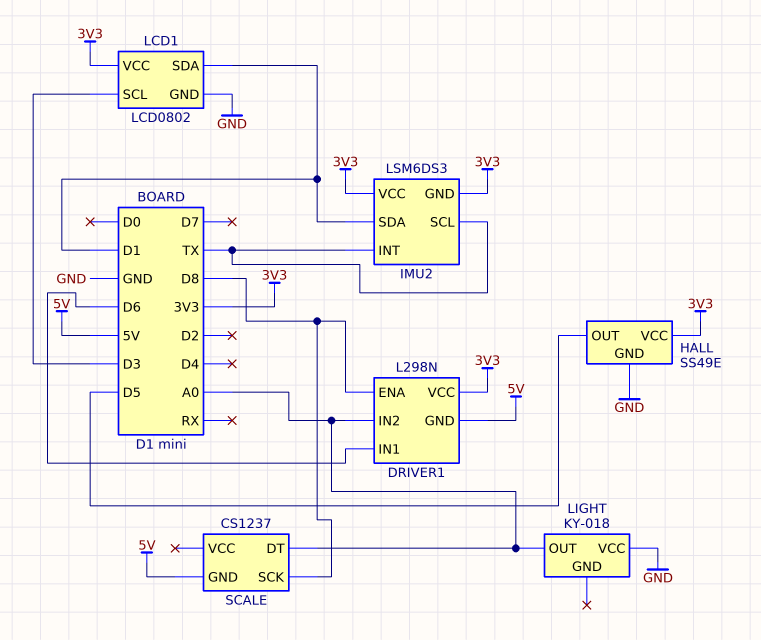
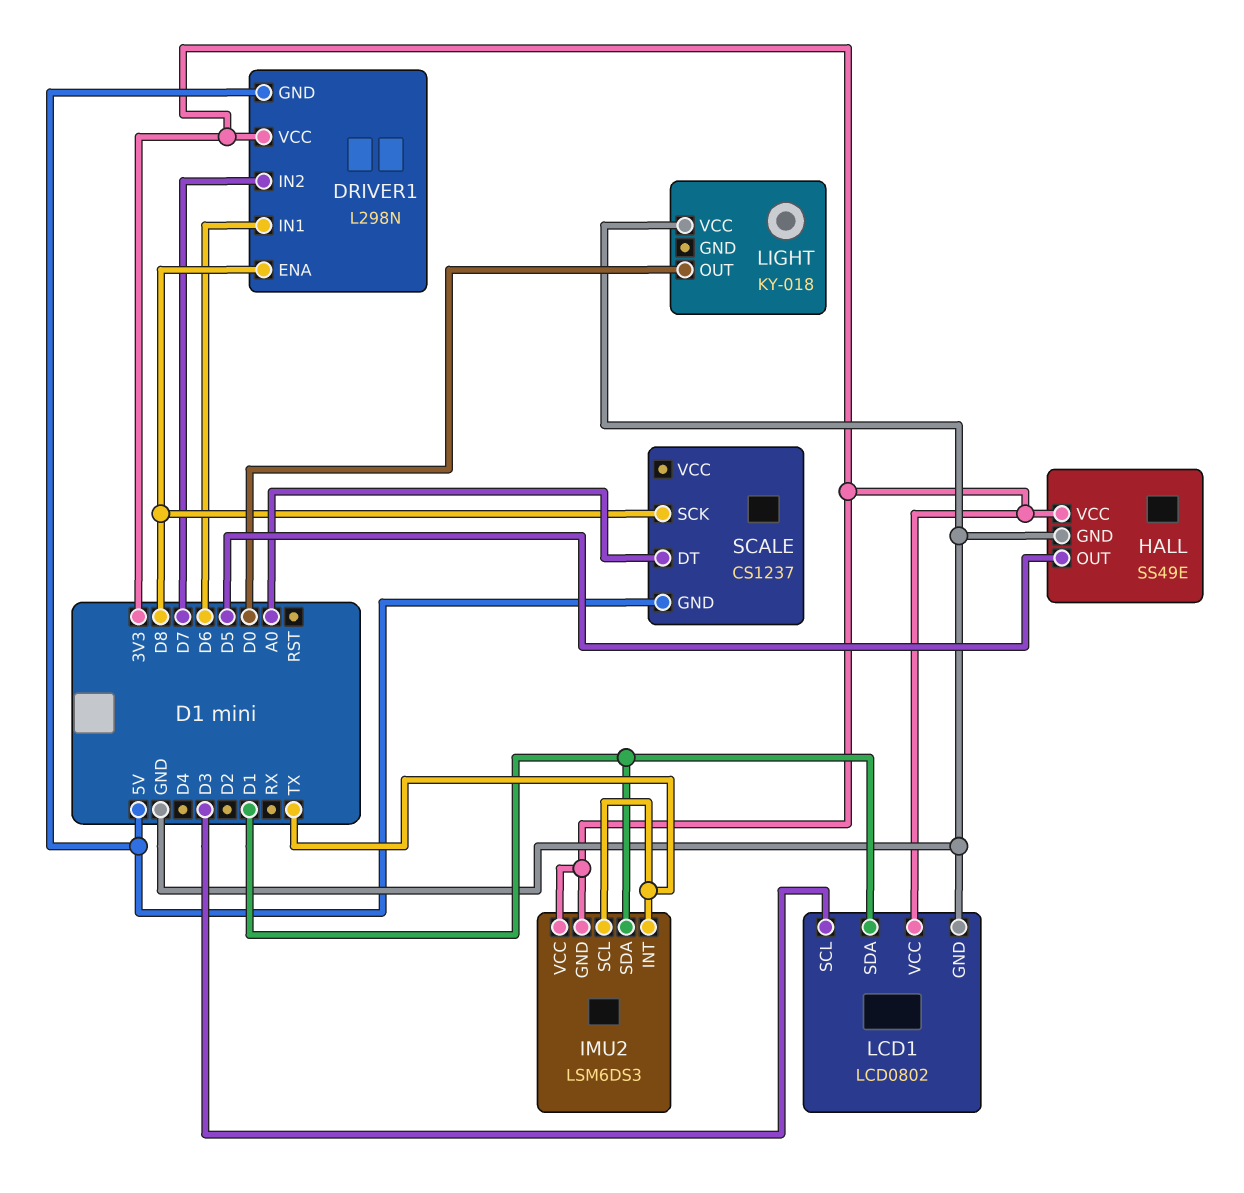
DRIVER1 pin IN2: A0 -> D7
LIGHT pin OUT: A0 -> D0

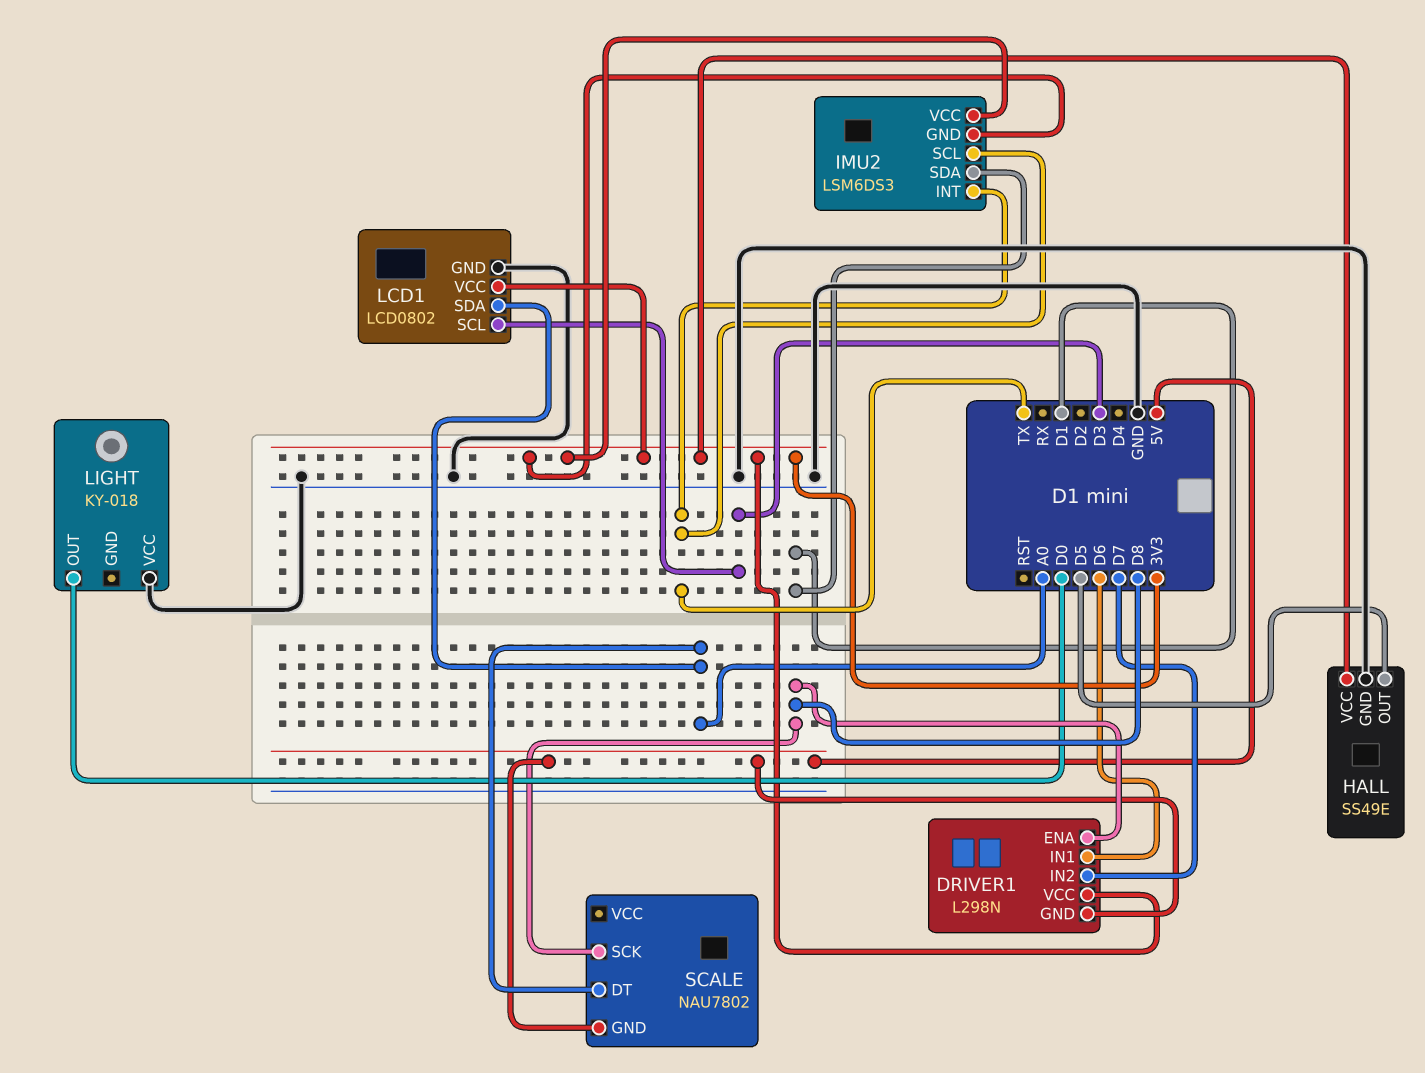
LCD1 pin SDA: D1 -> A0
SCALE: CS1237 -> NAU7802

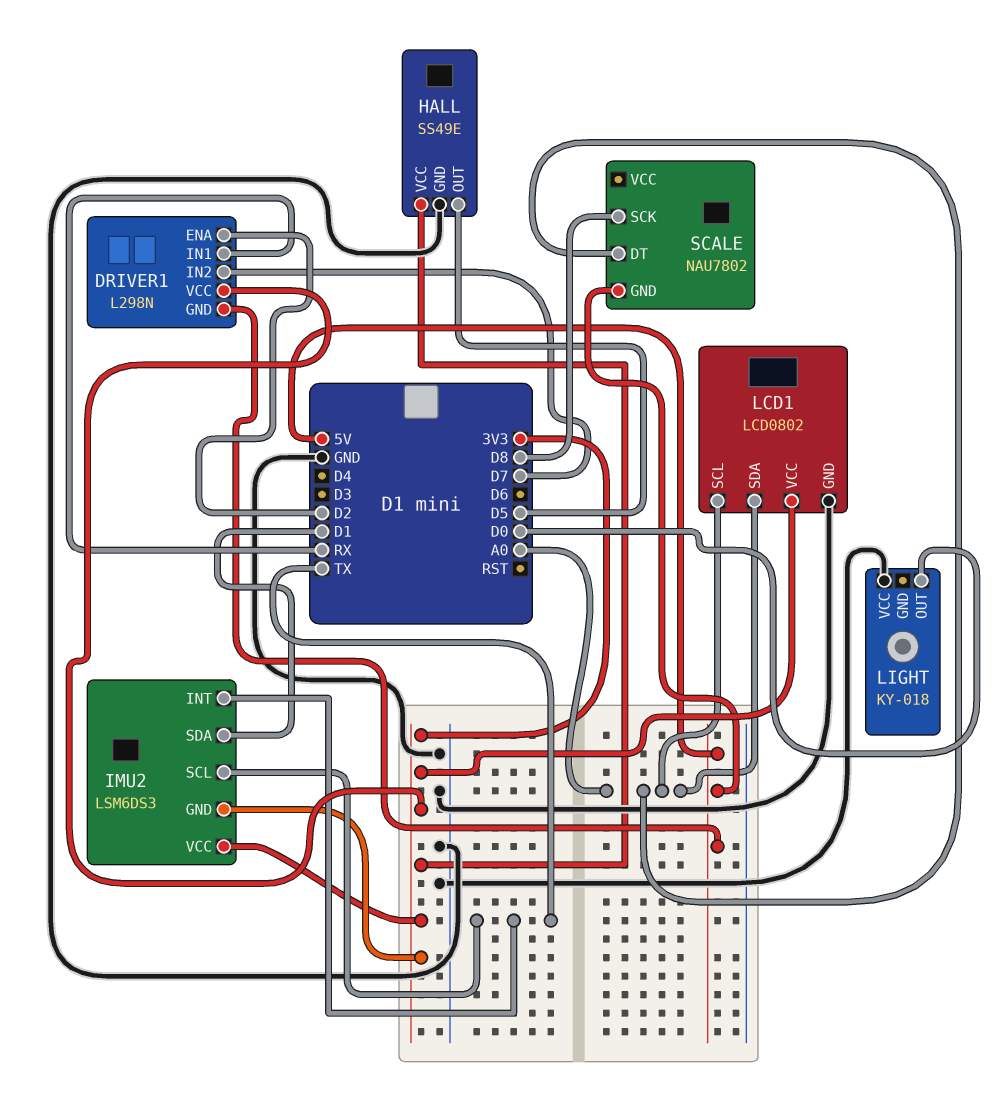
DRIVER1 pin ENA: D8 -> D2
DRIVER1 pin IN1: D6 -> RX
LCD1 pin SCL: D3 -> A0

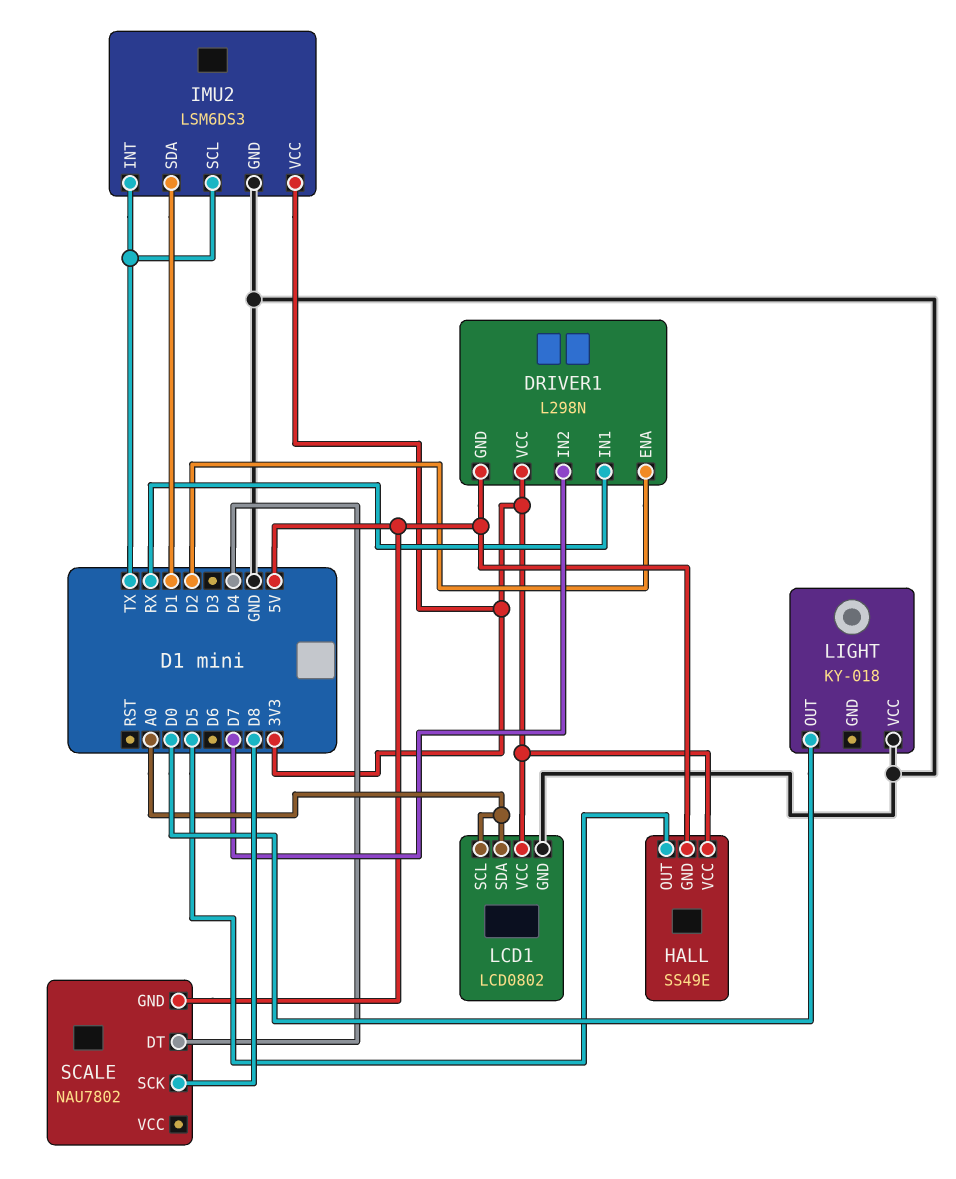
HALL pin GND: GND -> 5V
IMU2 pin GND: 3V3 -> GND
SCALE pin DT: A0 -> D4

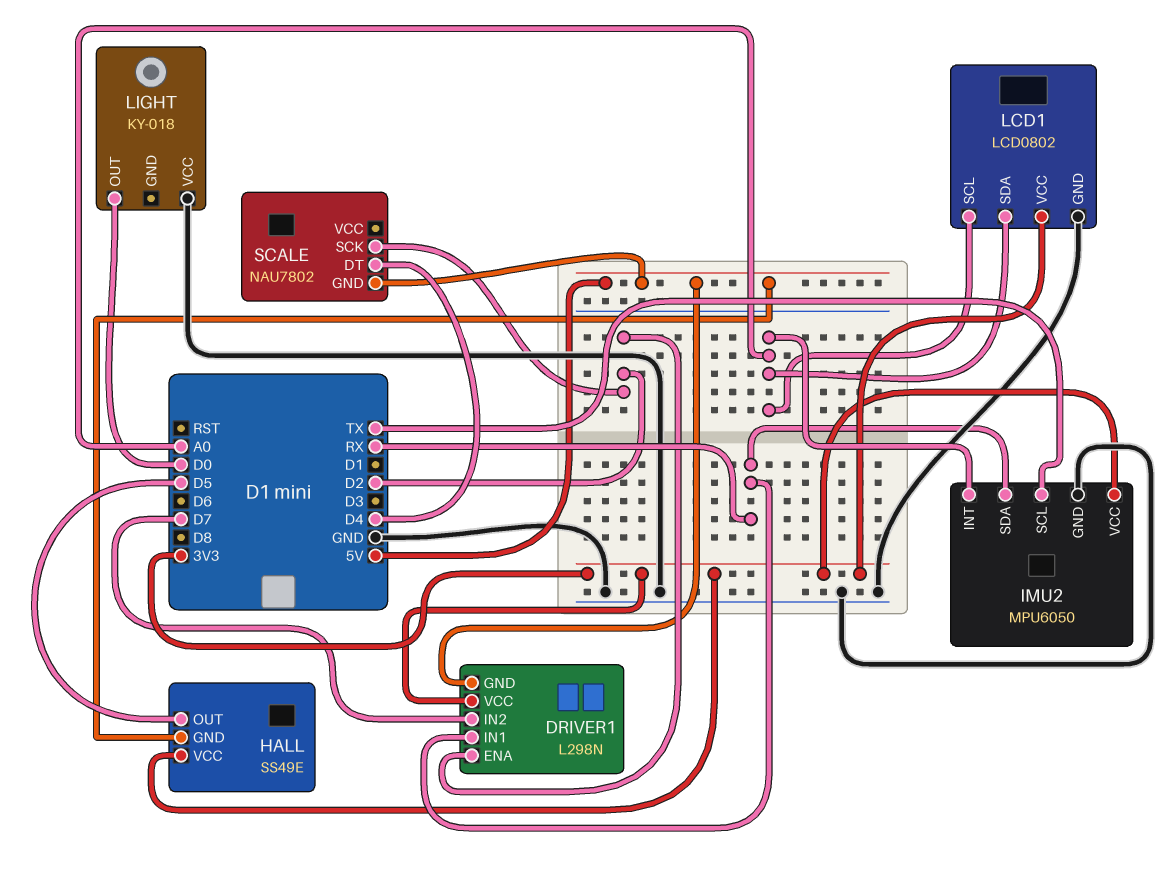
IMU2: LSM6DS3 -> MPU6050
IMU2 pin INT: TX -> A0
IMU2 pin SDA: D1 -> RX
SCALE pin SCK: D8 -> D2

